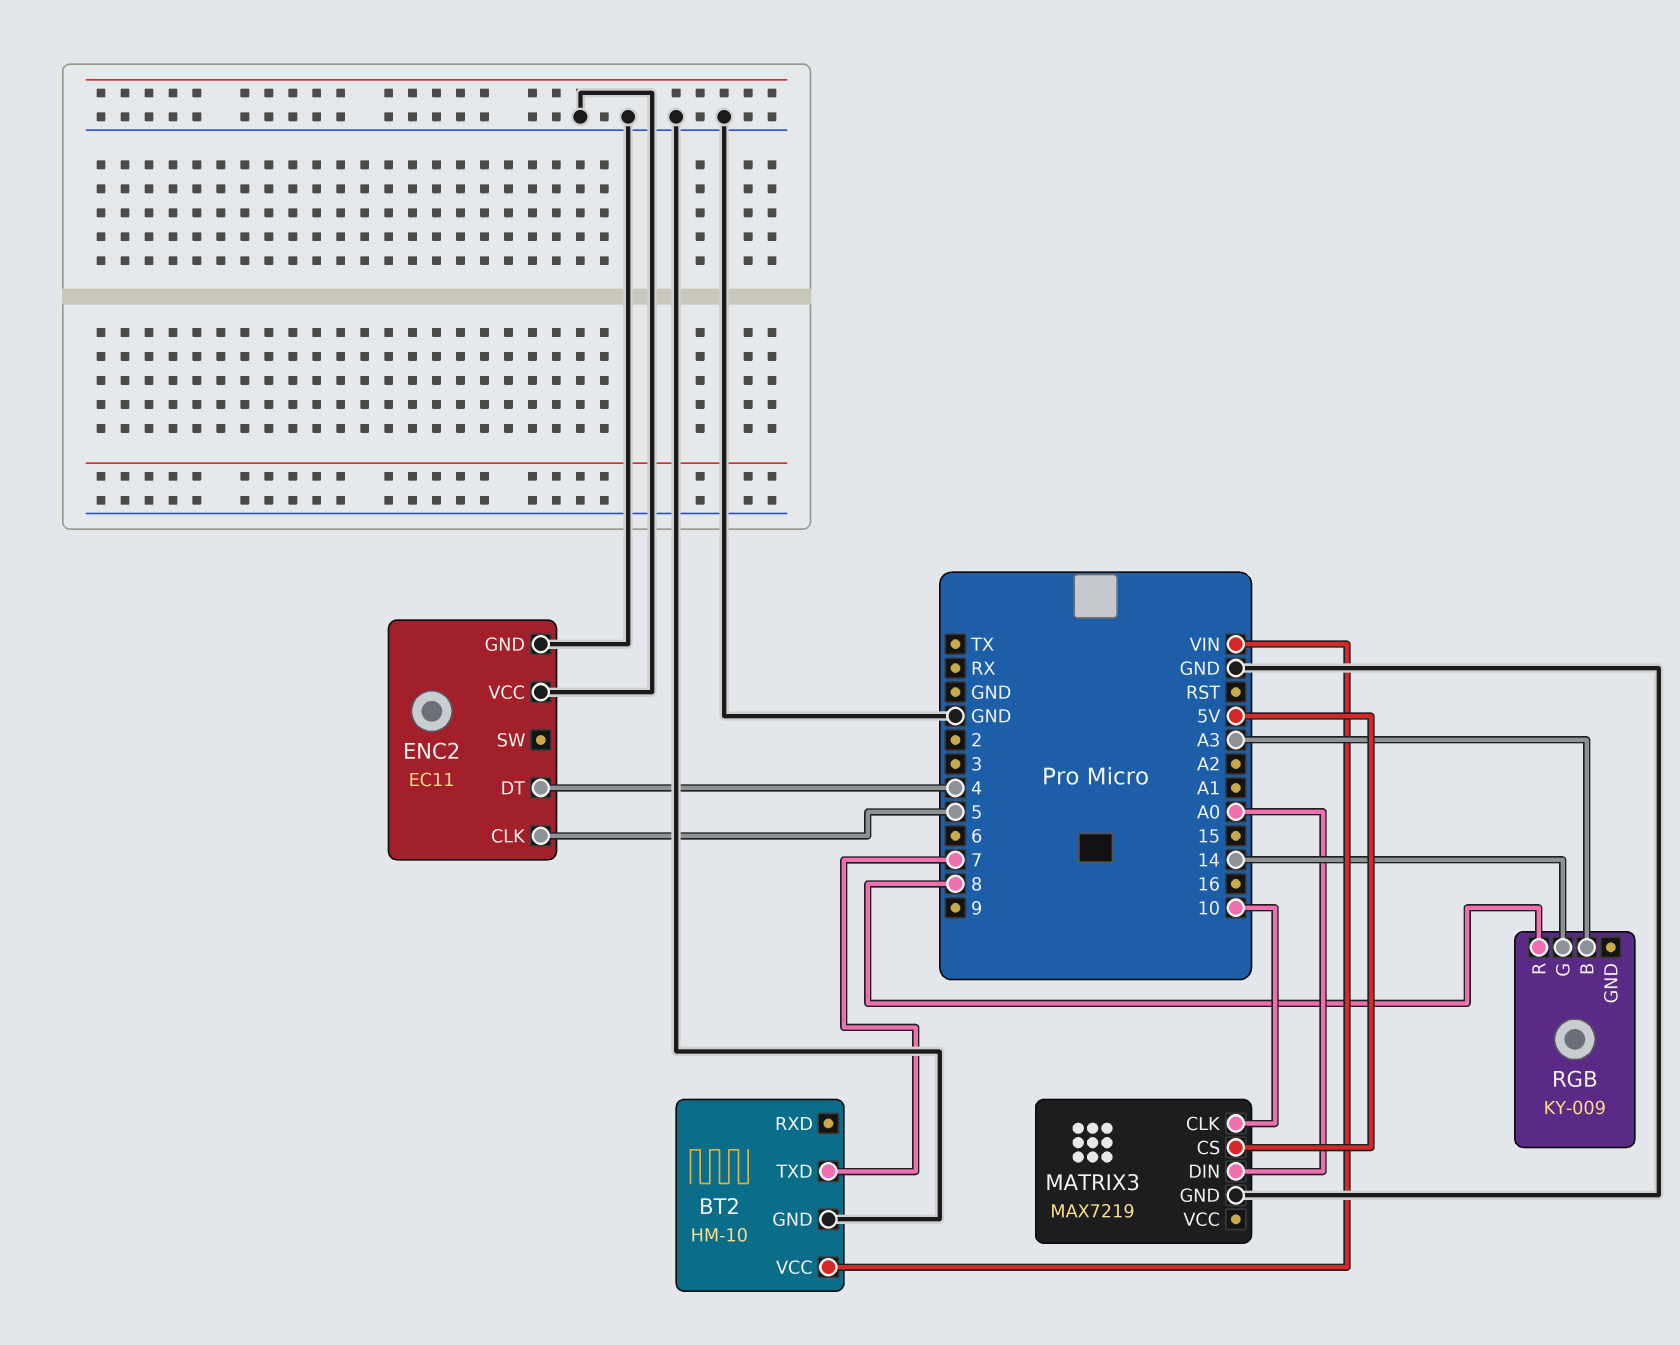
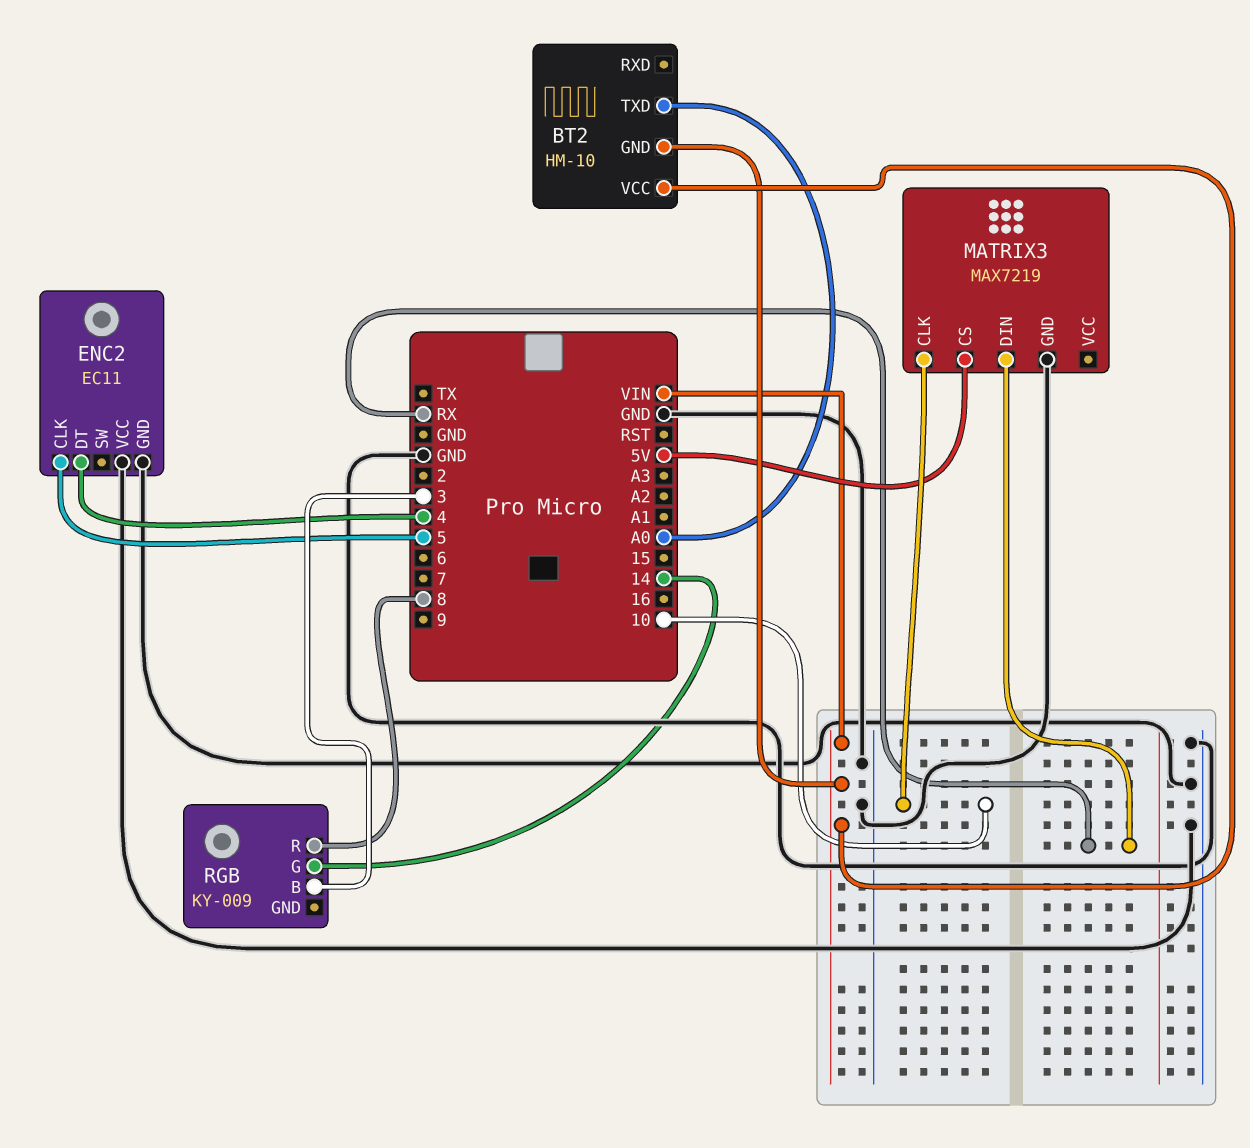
BT2 pin GND: GND -> VIN
BT2 pin TXD: 7 -> A0
MATRIX3 pin DIN: A0 -> RX
RGB pin B: A3 -> 3

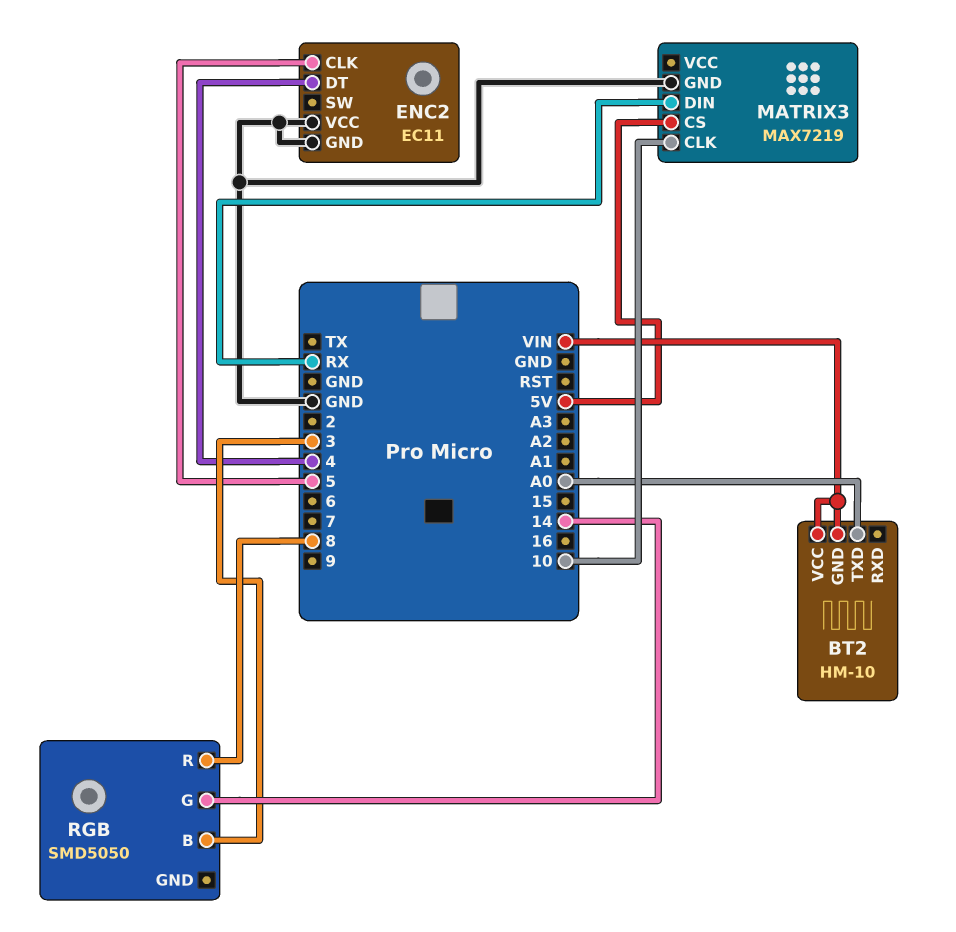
RGB: KY-009 -> SMD5050

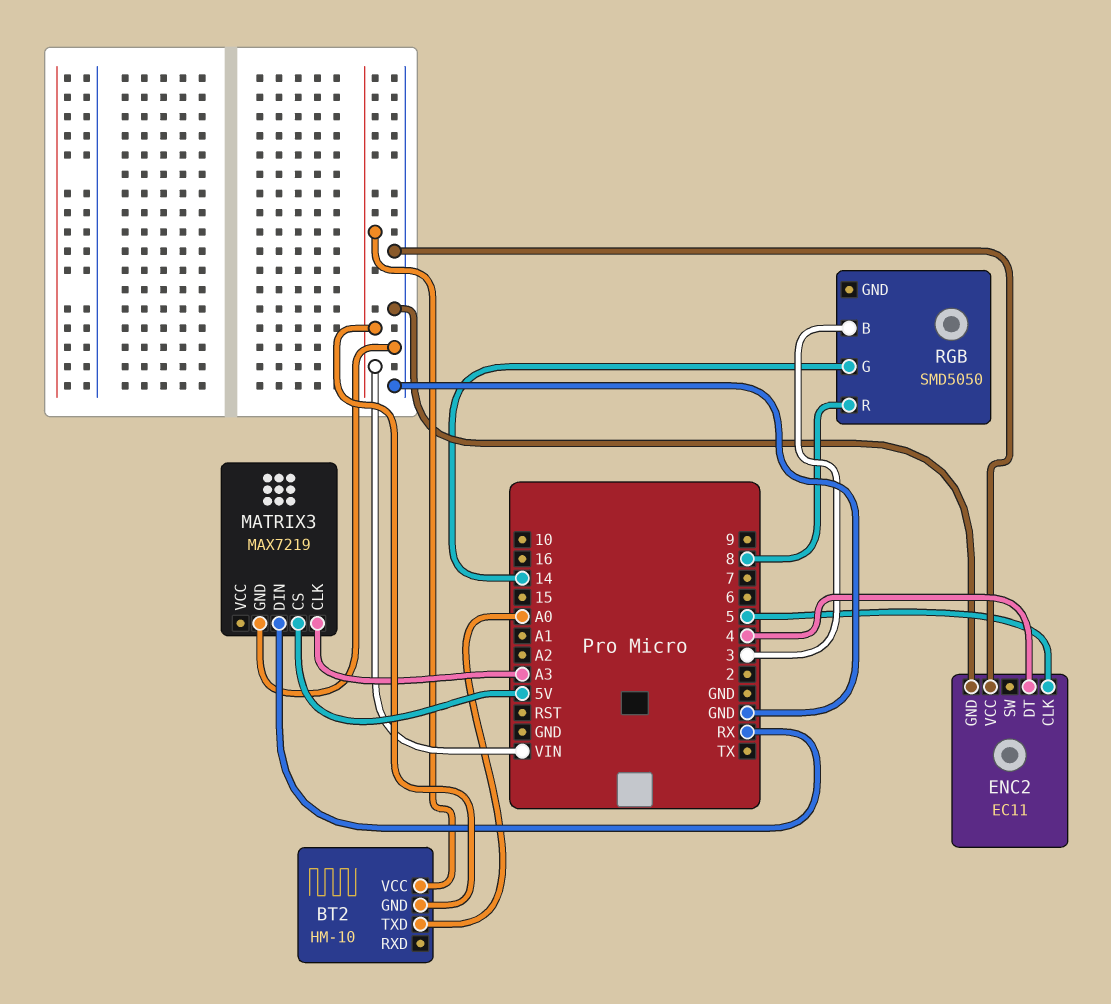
MATRIX3 pin CLK: 10 -> A3

